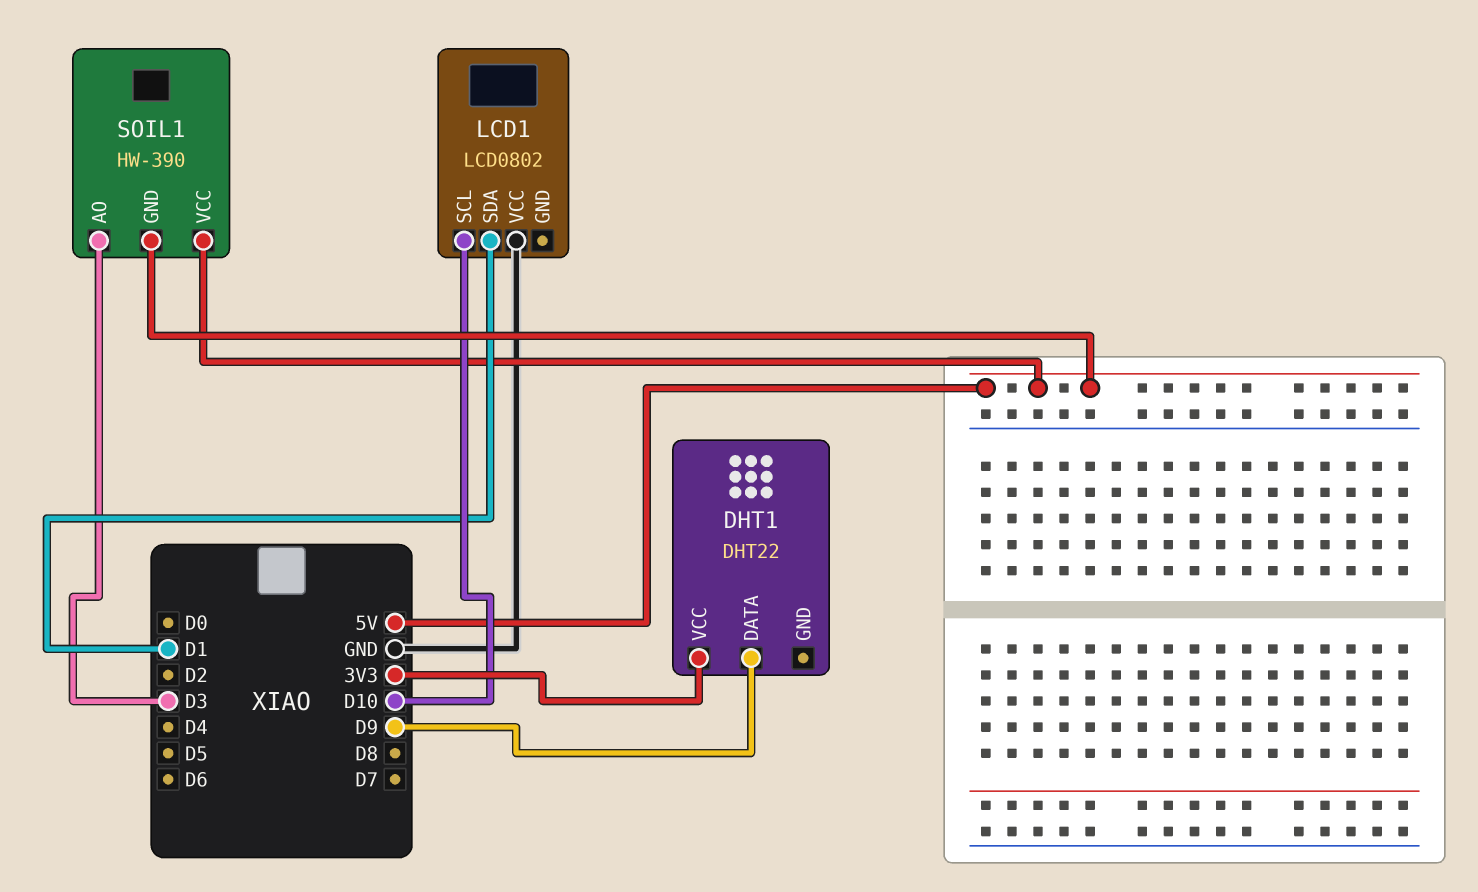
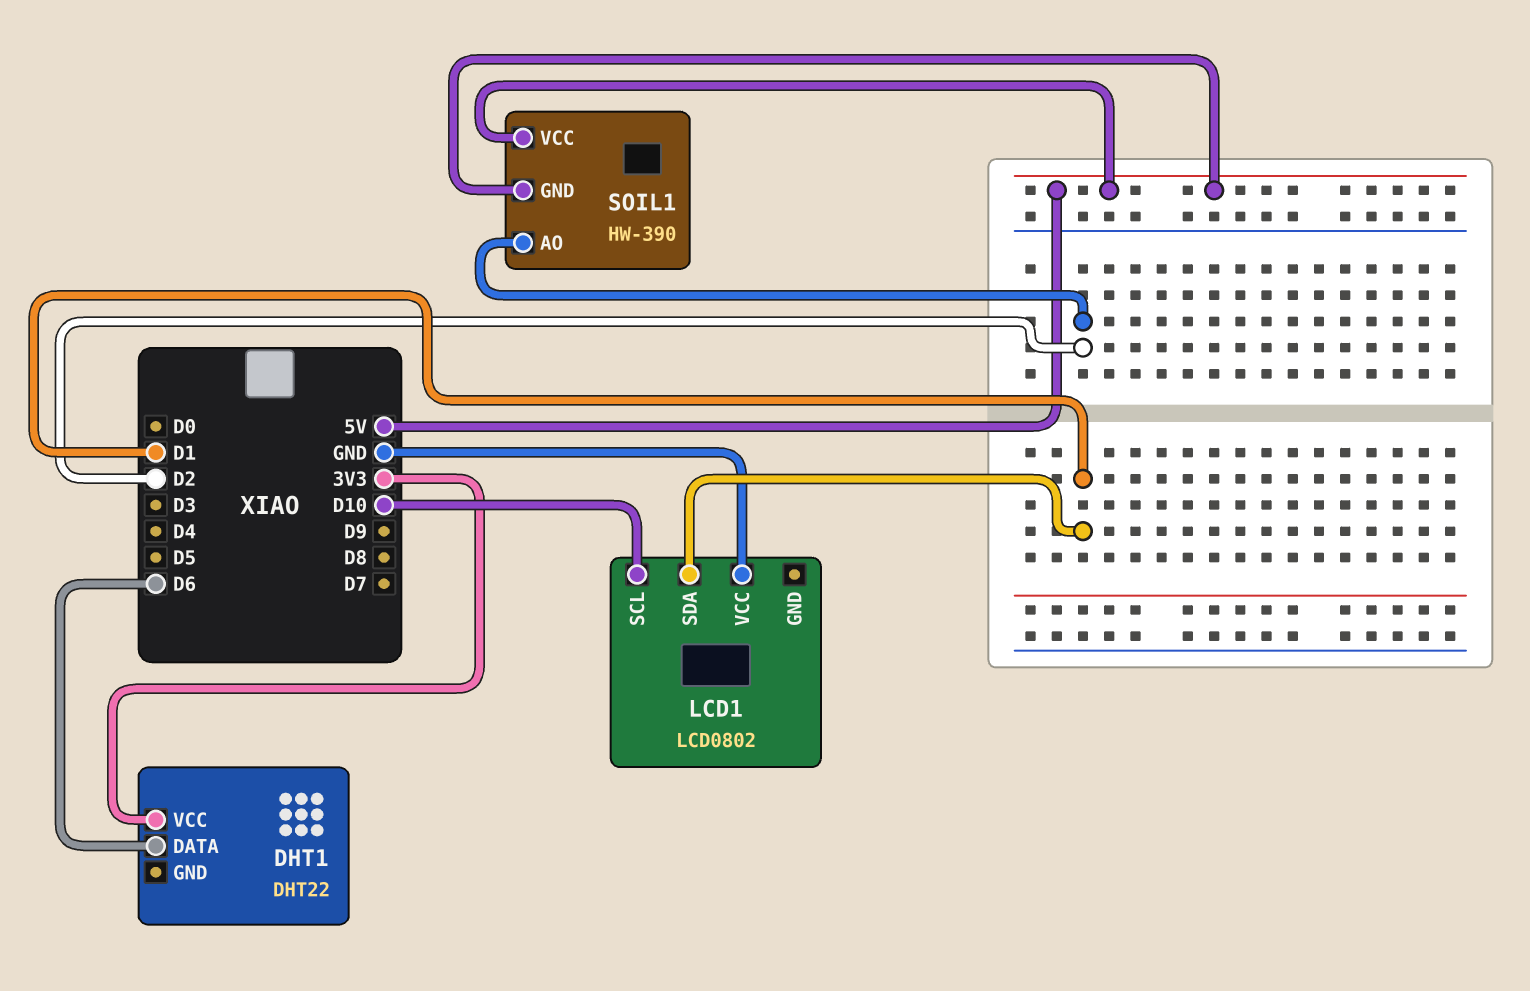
DHT1 pin DATA: D9 -> D6
SOIL1 pin AO: D3 -> D2

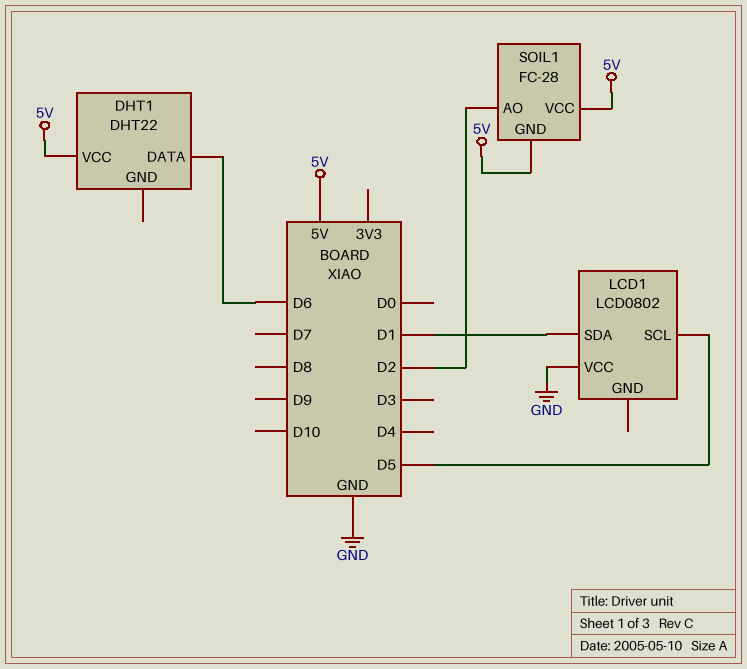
DHT1 pin VCC: 3V3 -> 5V
LCD1 pin SCL: D10 -> D5
SOIL1: HW-390 -> FC-28

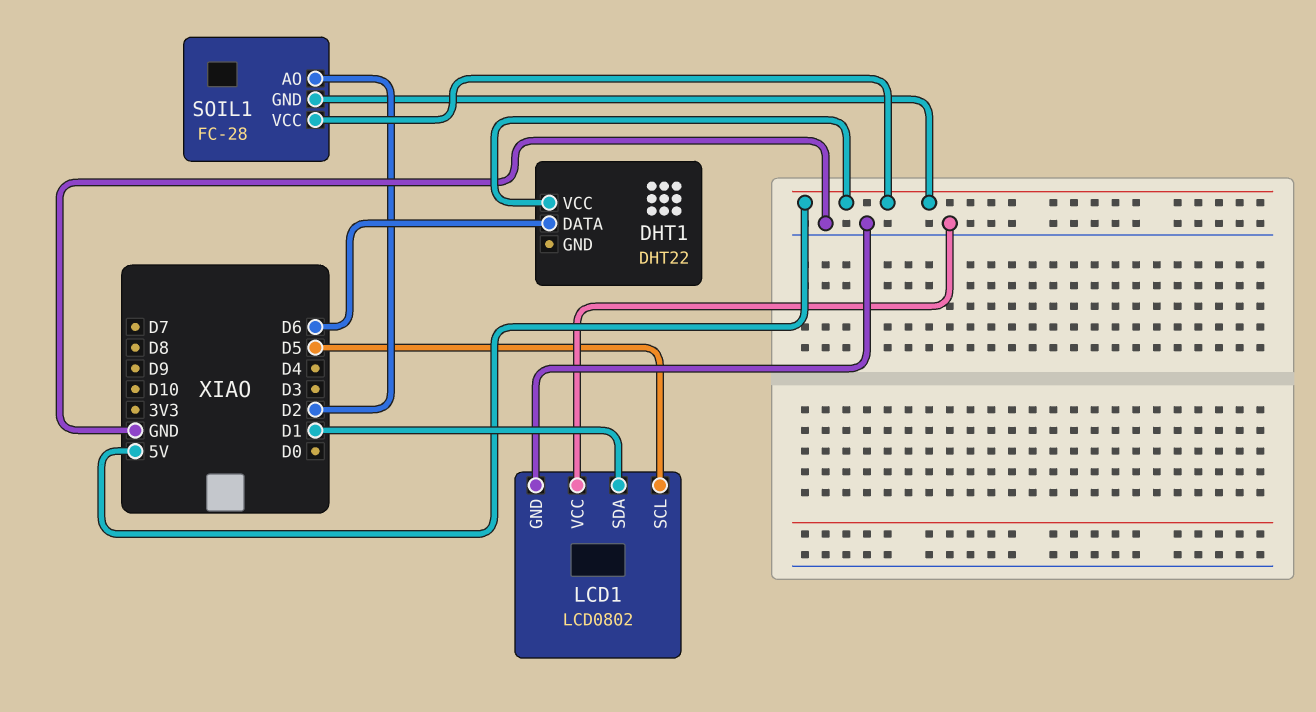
LCD1 pin GND: none -> GND

